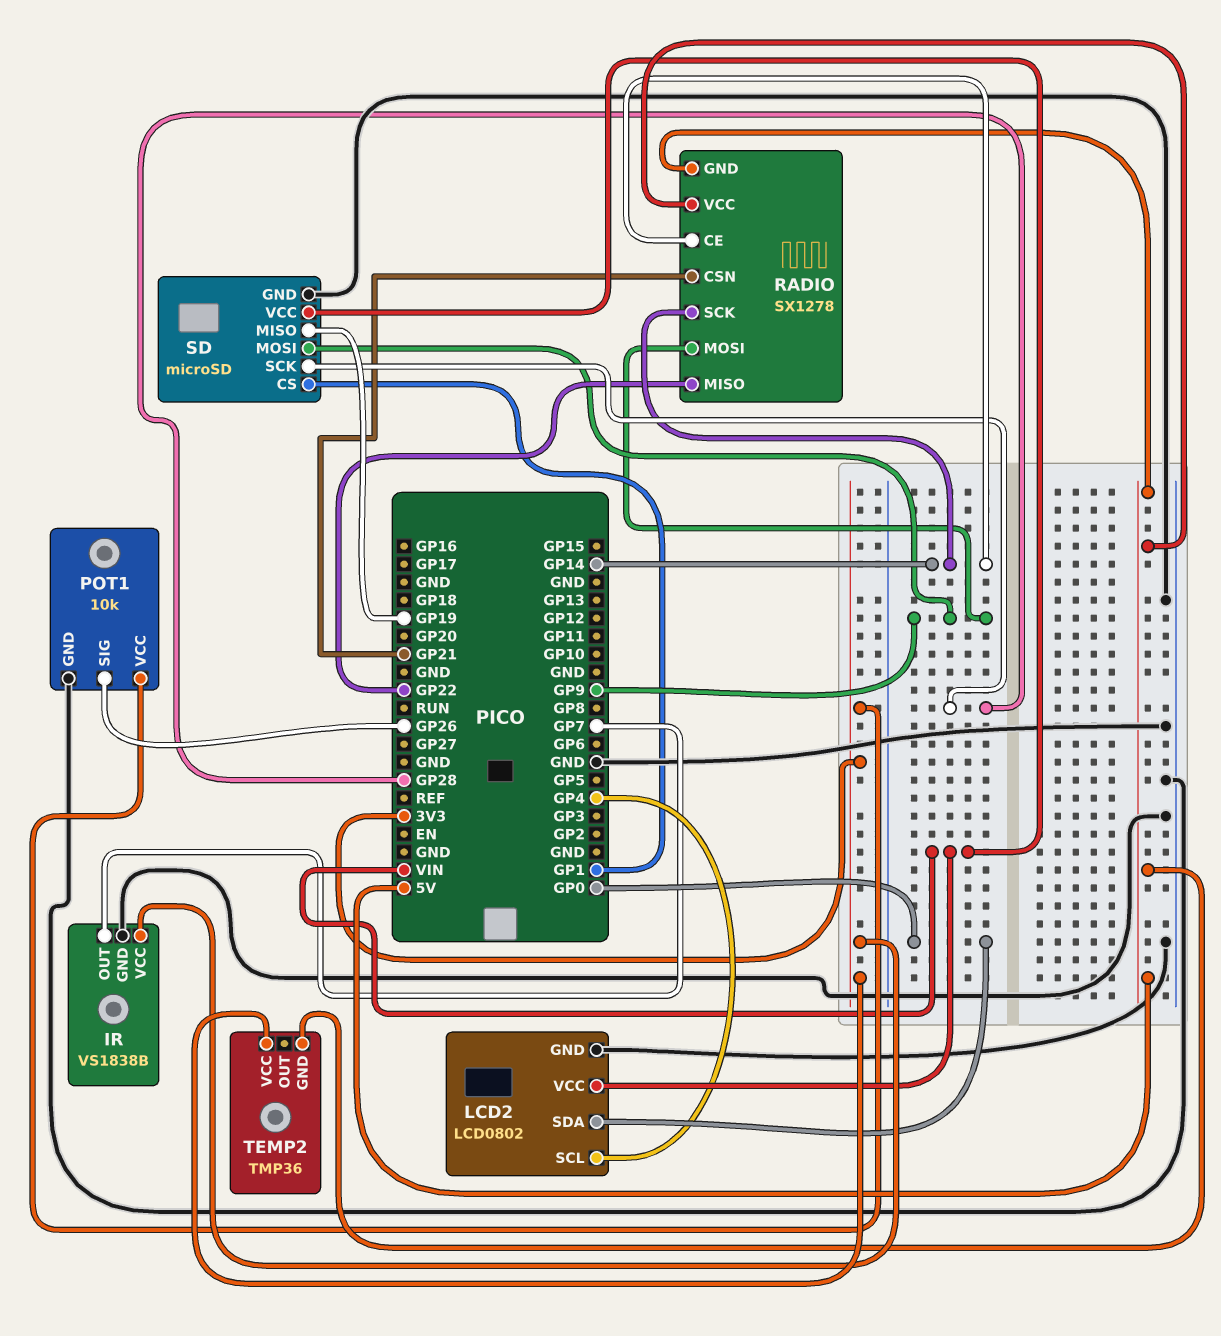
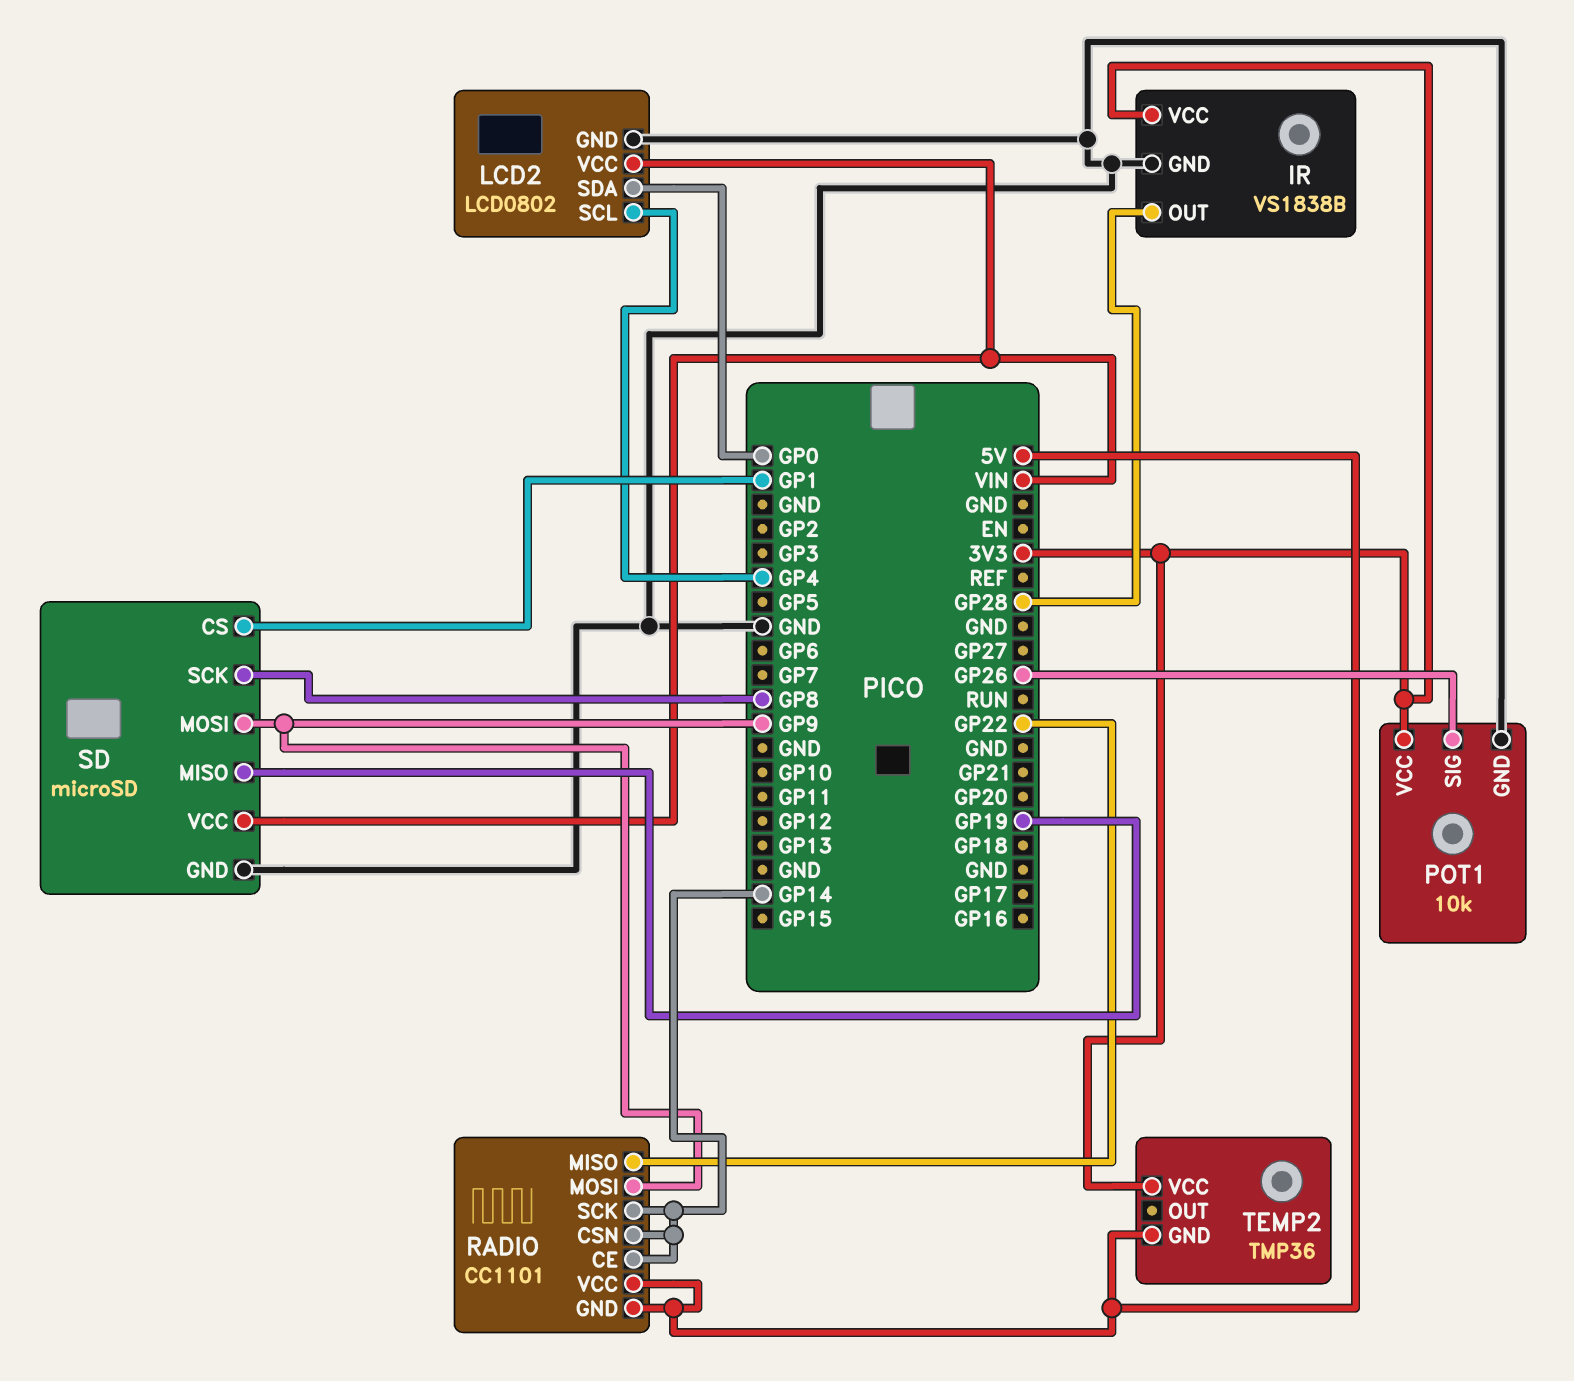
IR pin OUT: GP7 -> GP28
RADIO: SX1278 -> CC1101
RADIO pin CSN: GP21 -> GP14
SD pin SCK: GP28 -> GP8

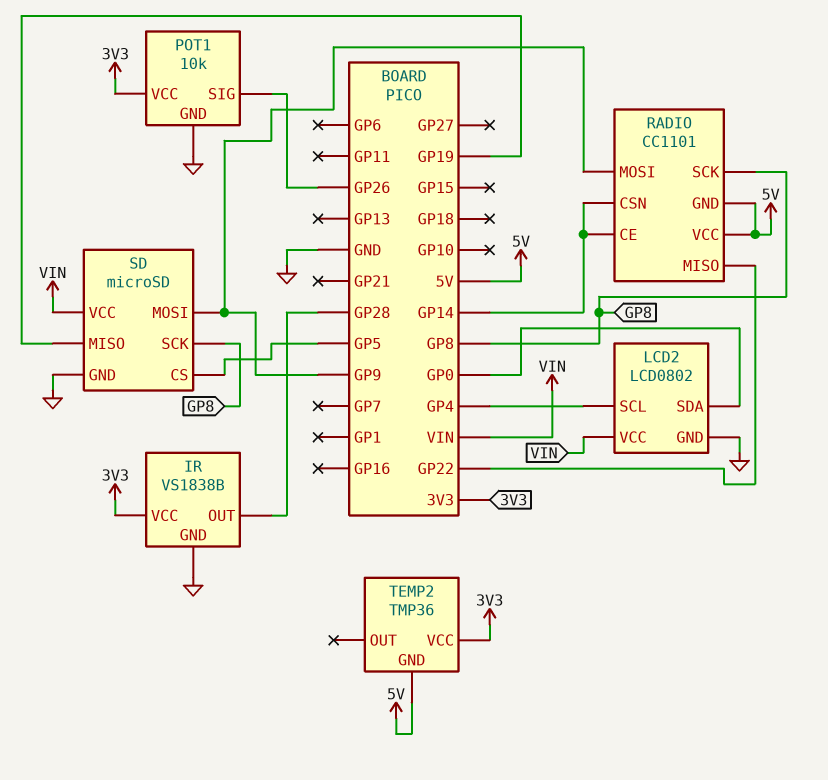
RADIO pin SCK: GP14 -> GP8
SD pin CS: GP1 -> GP5

